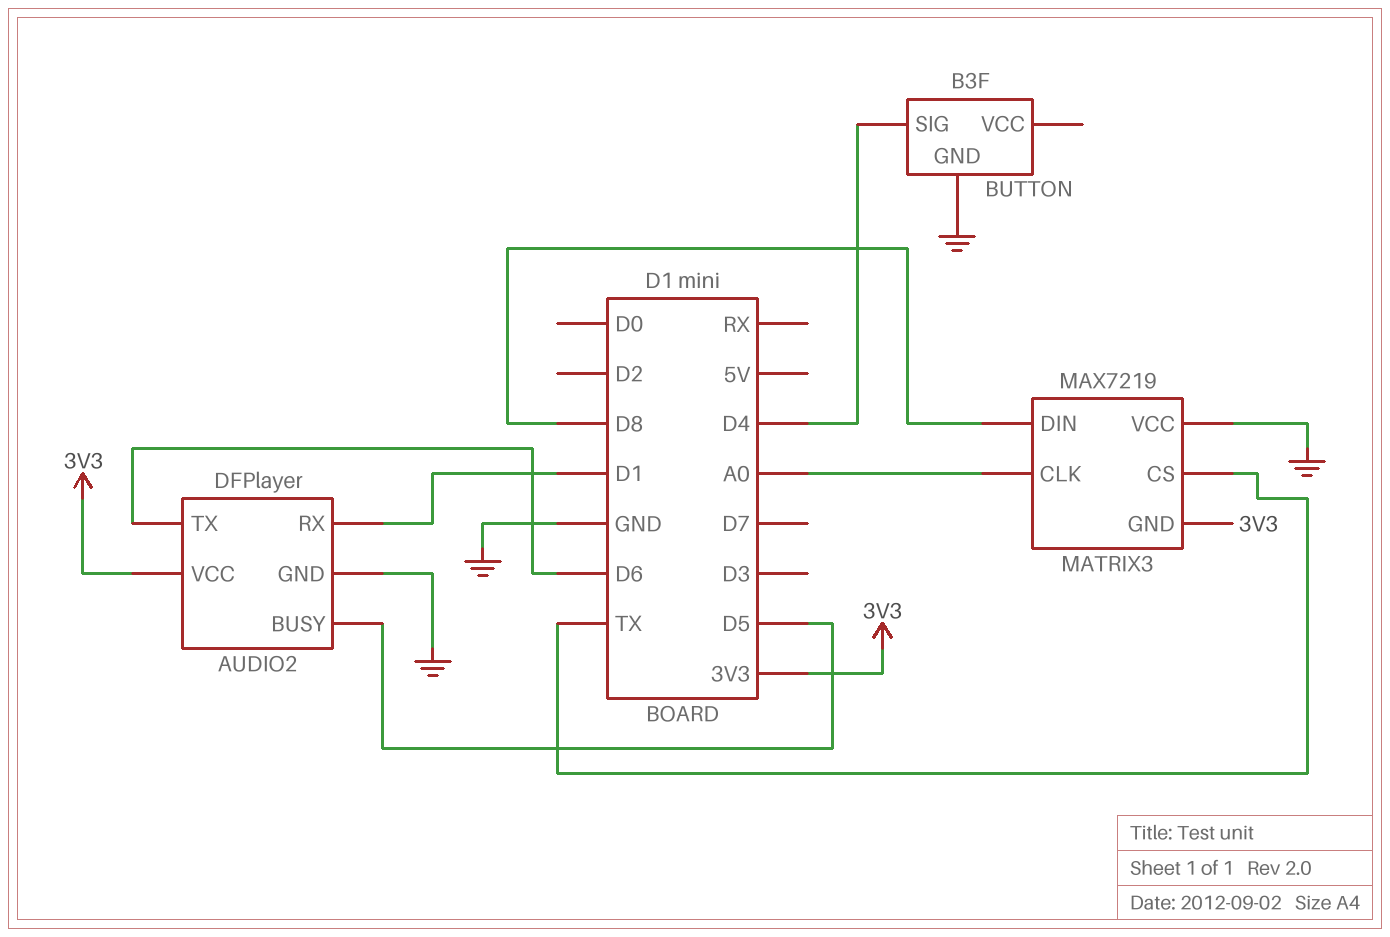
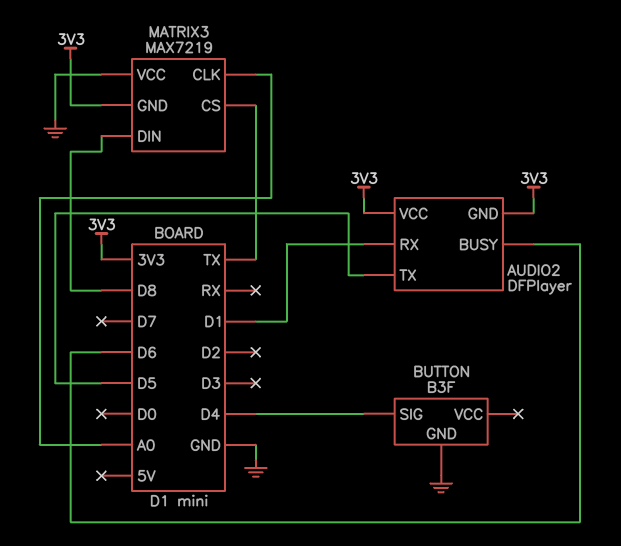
AUDIO2 pin BUSY: D5 -> D6
AUDIO2 pin GND: GND -> 3V3
AUDIO2 pin TX: D6 -> D5

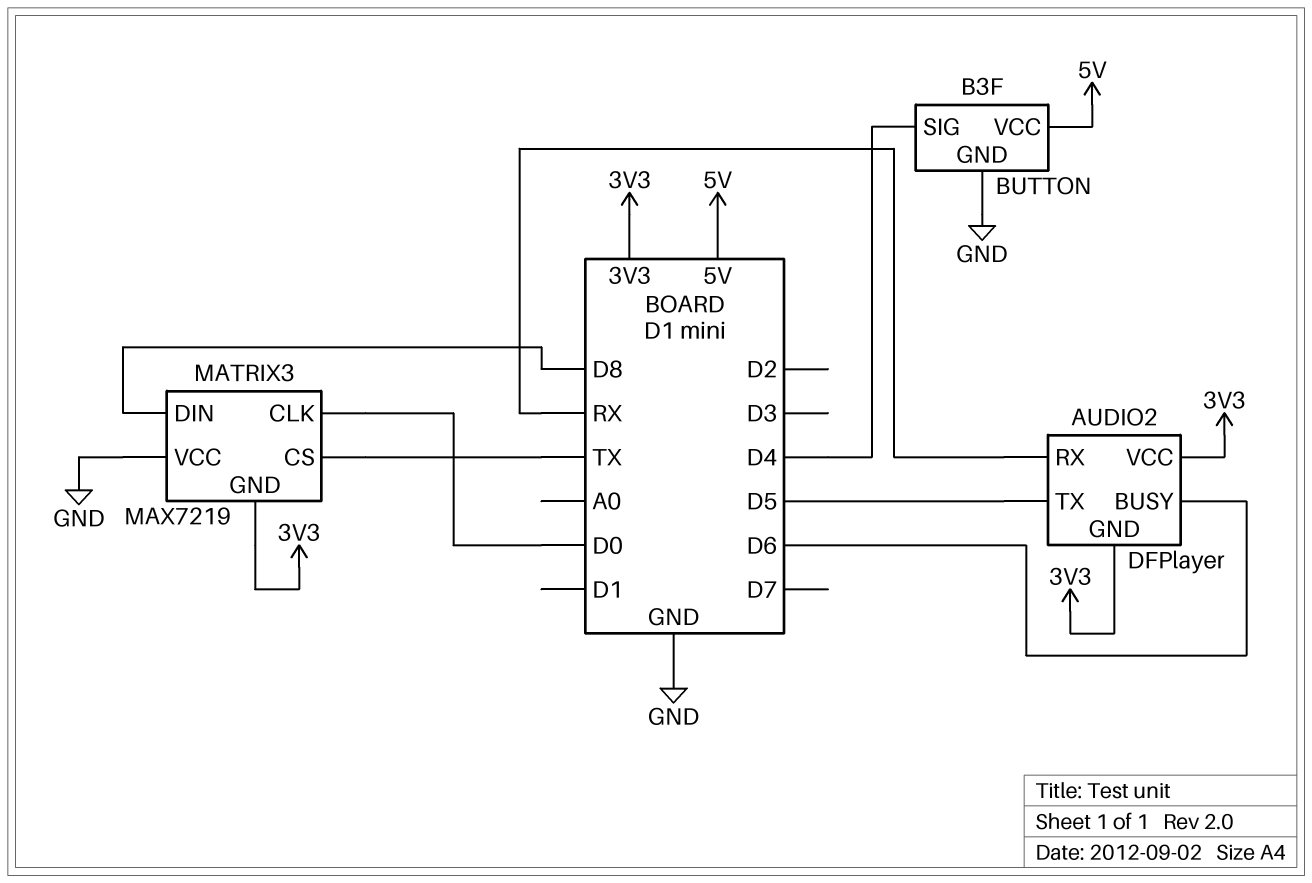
AUDIO2 pin RX: D1 -> RX
BUTTON pin VCC: none -> 5V
MATRIX3 pin CLK: A0 -> D0

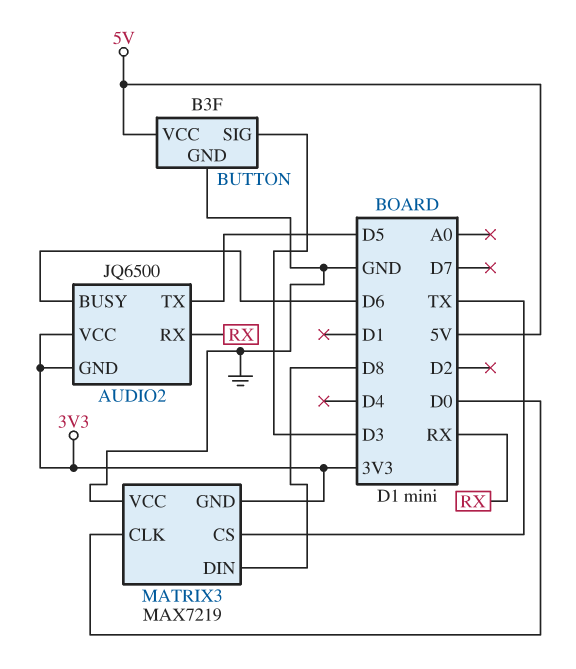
AUDIO2: DFPlayer -> JQ6500
BUTTON pin SIG: D4 -> D3

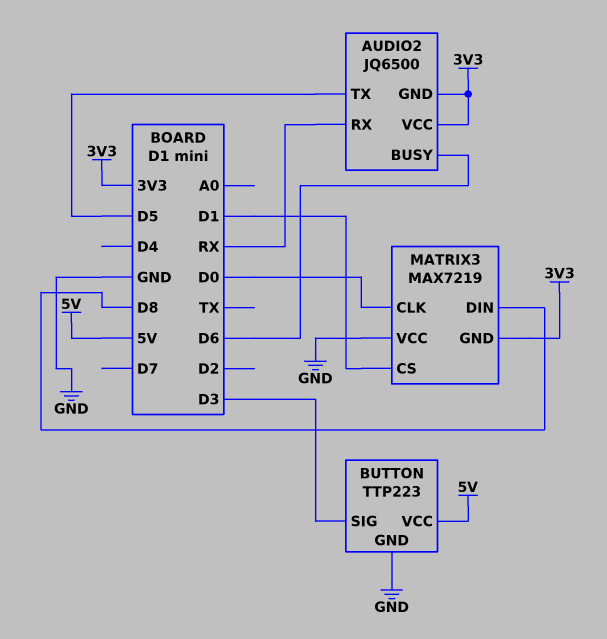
BUTTON: B3F -> TTP223
MATRIX3 pin CS: TX -> D1

